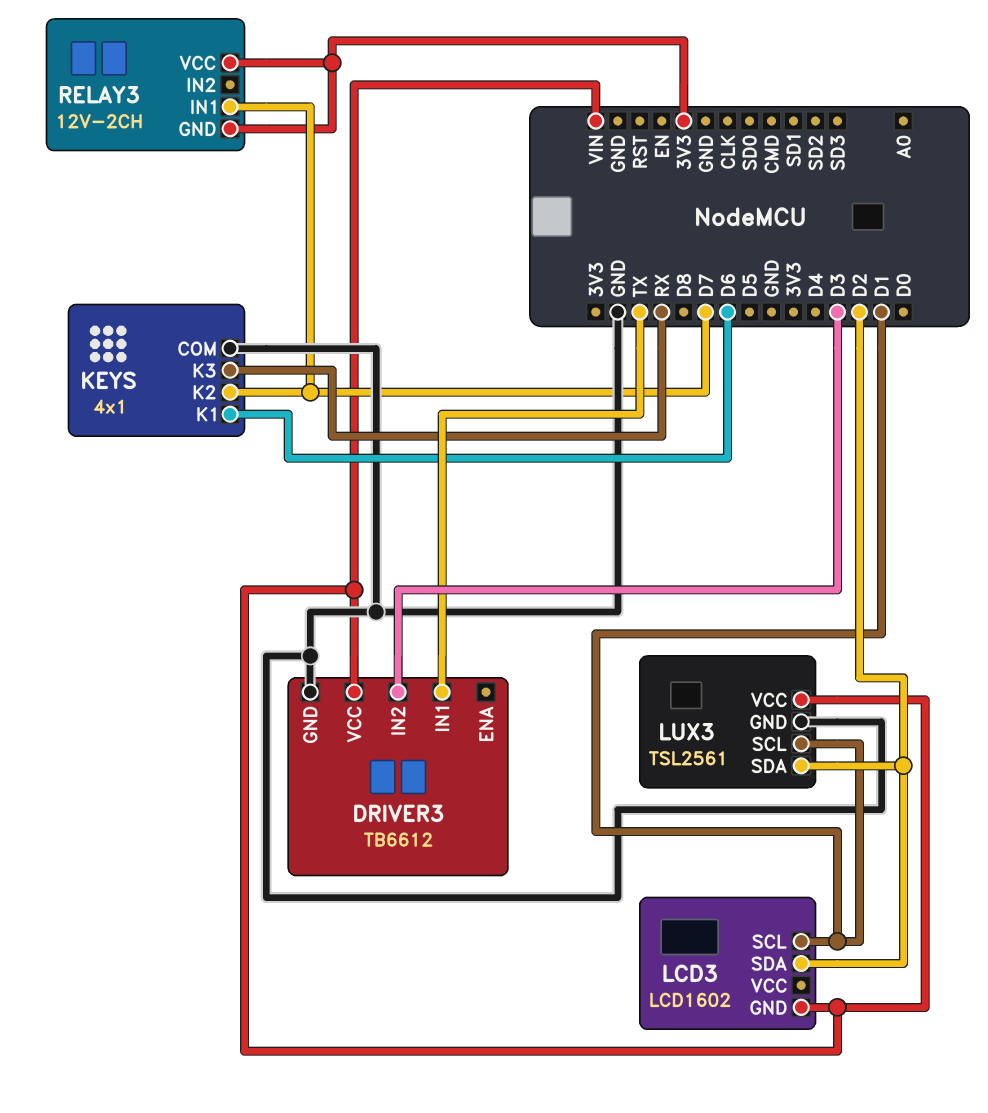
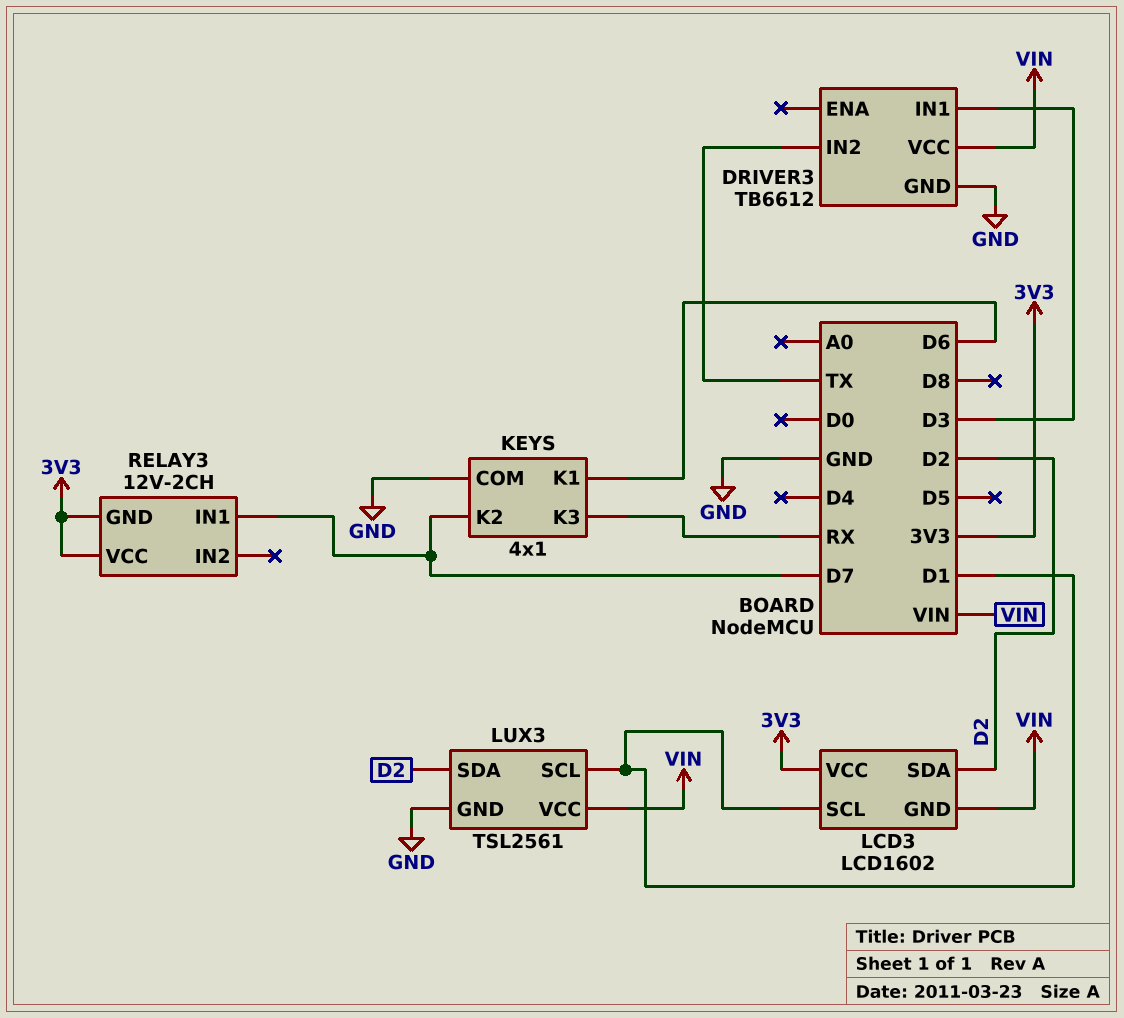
DRIVER3 pin IN1: TX -> D3
DRIVER3 pin IN2: D3 -> TX
LCD3 pin VCC: none -> 3V3

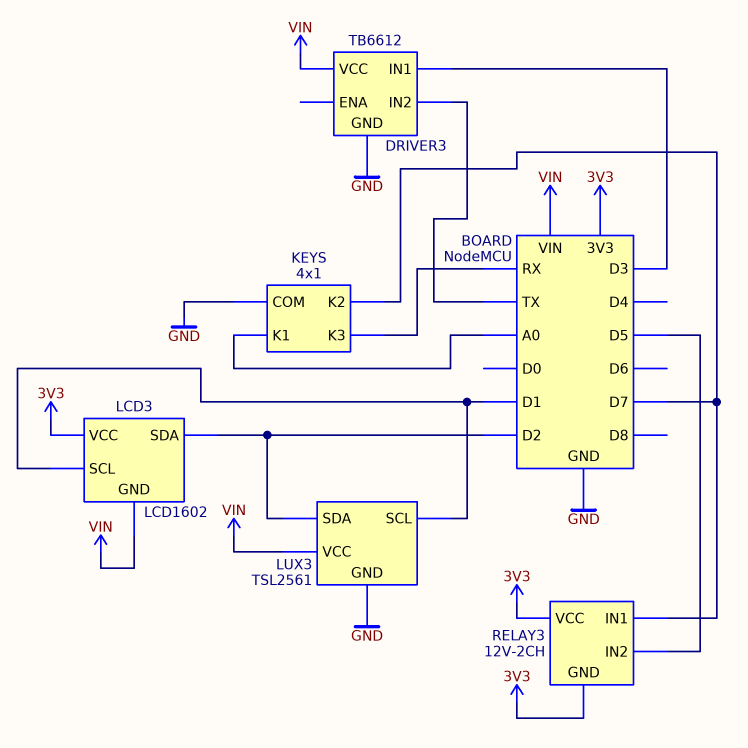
KEYS pin K1: D6 -> A0
RELAY3 pin IN2: none -> D5

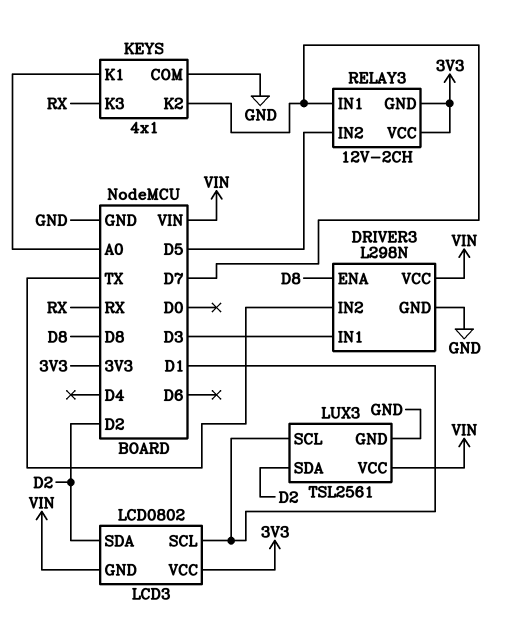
DRIVER3: TB6612 -> L298N
DRIVER3 pin ENA: none -> D8
LCD3: LCD1602 -> LCD0802

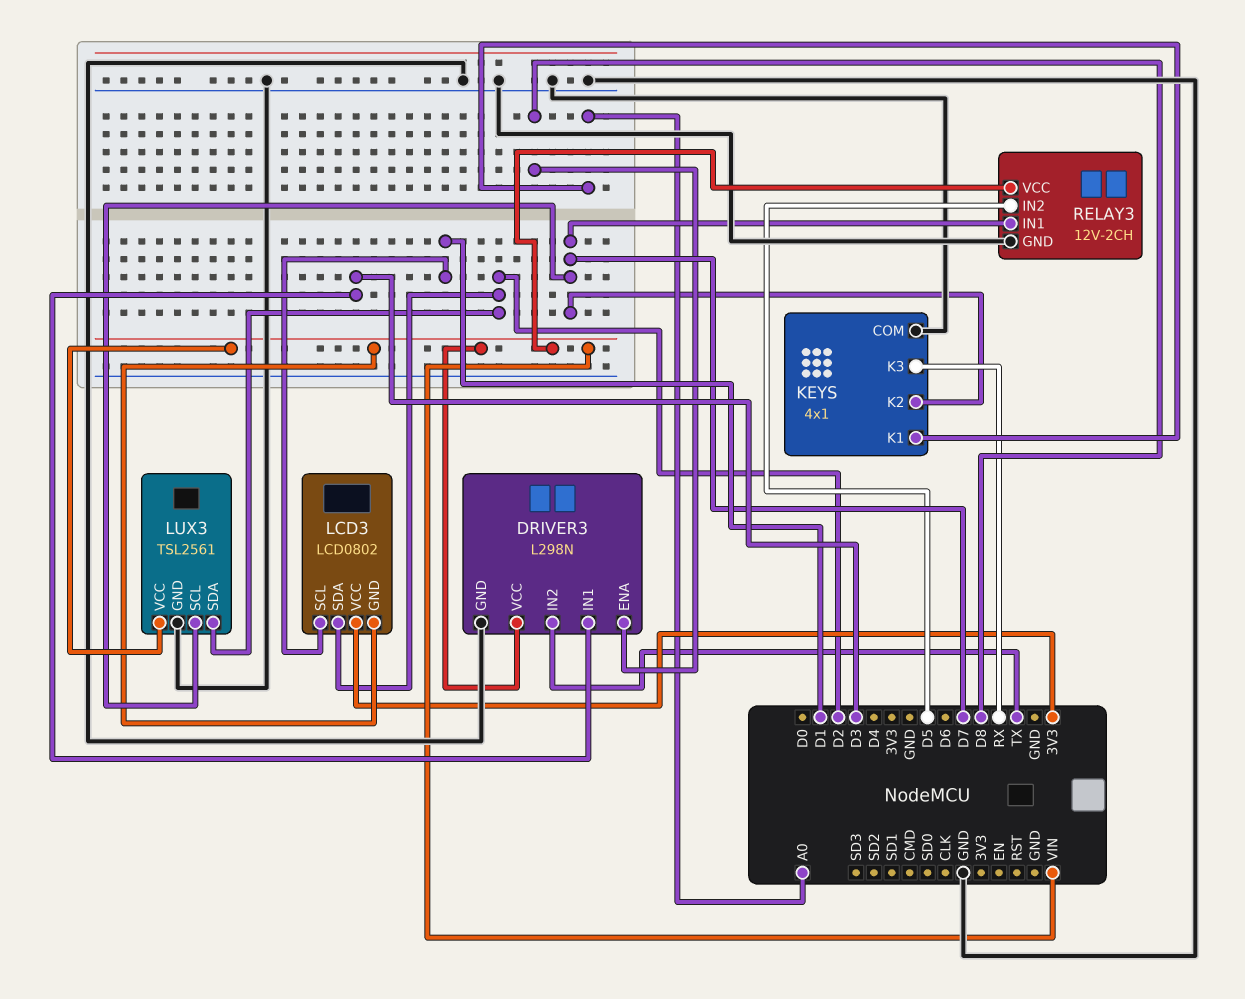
LUX3 pin SCL: D1 -> D7
RELAY3 pin GND: 3V3 -> GND
RELAY3 pin VCC: 3V3 -> VIN

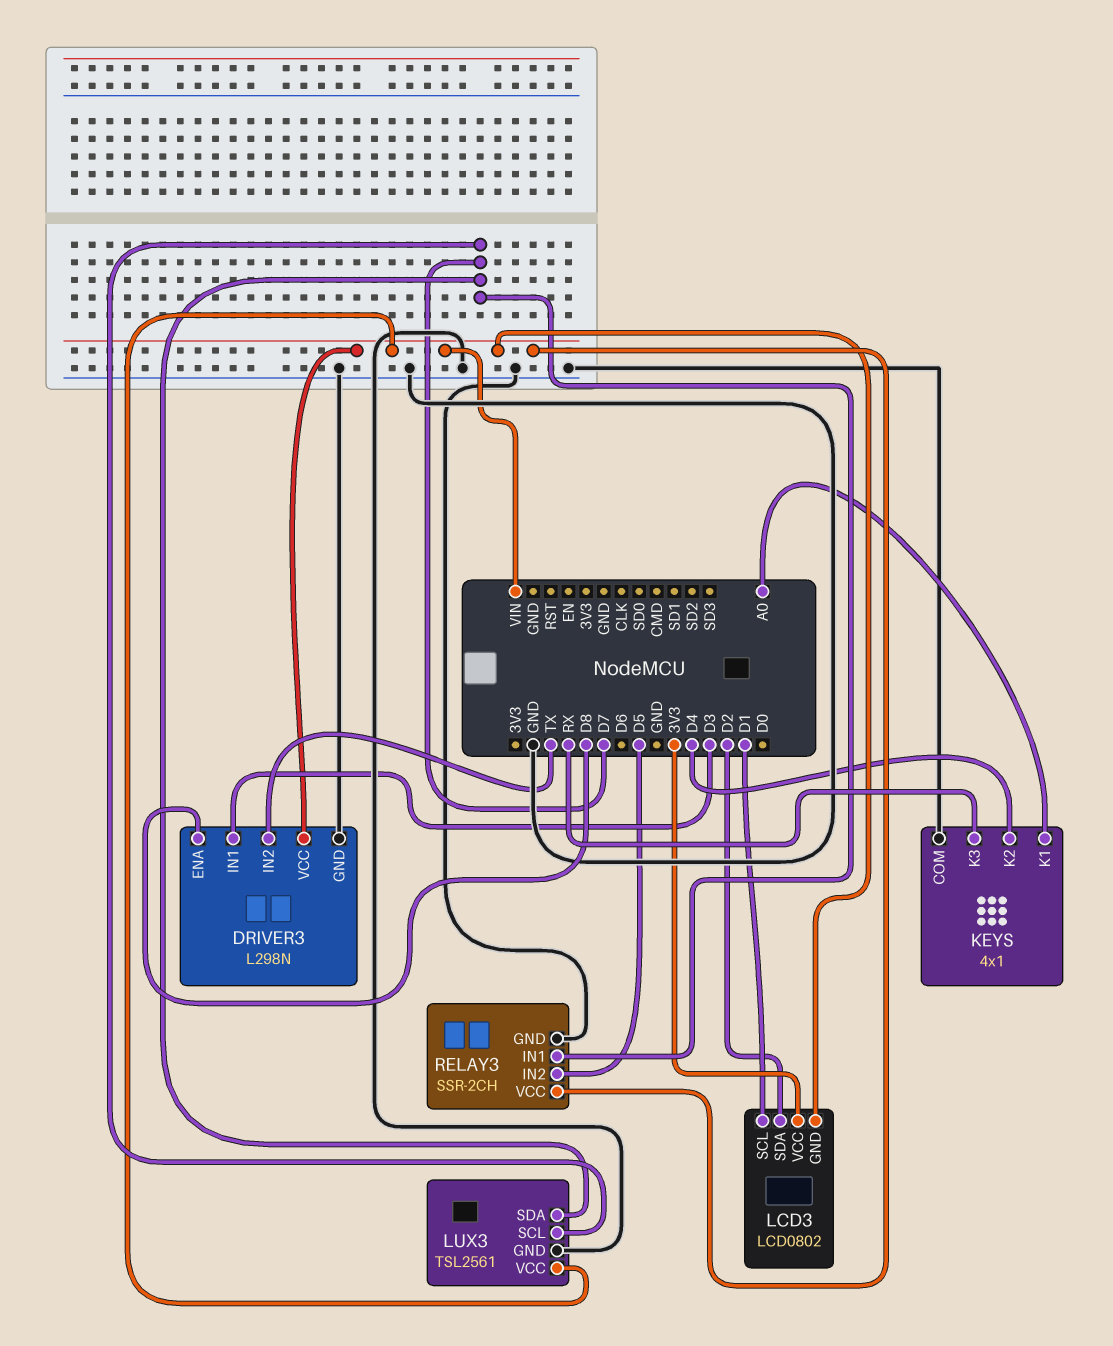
KEYS pin K2: D7 -> D4
LUX3 pin SDA: D2 -> D7
RELAY3: 12V-2CH -> SSR-2CH

